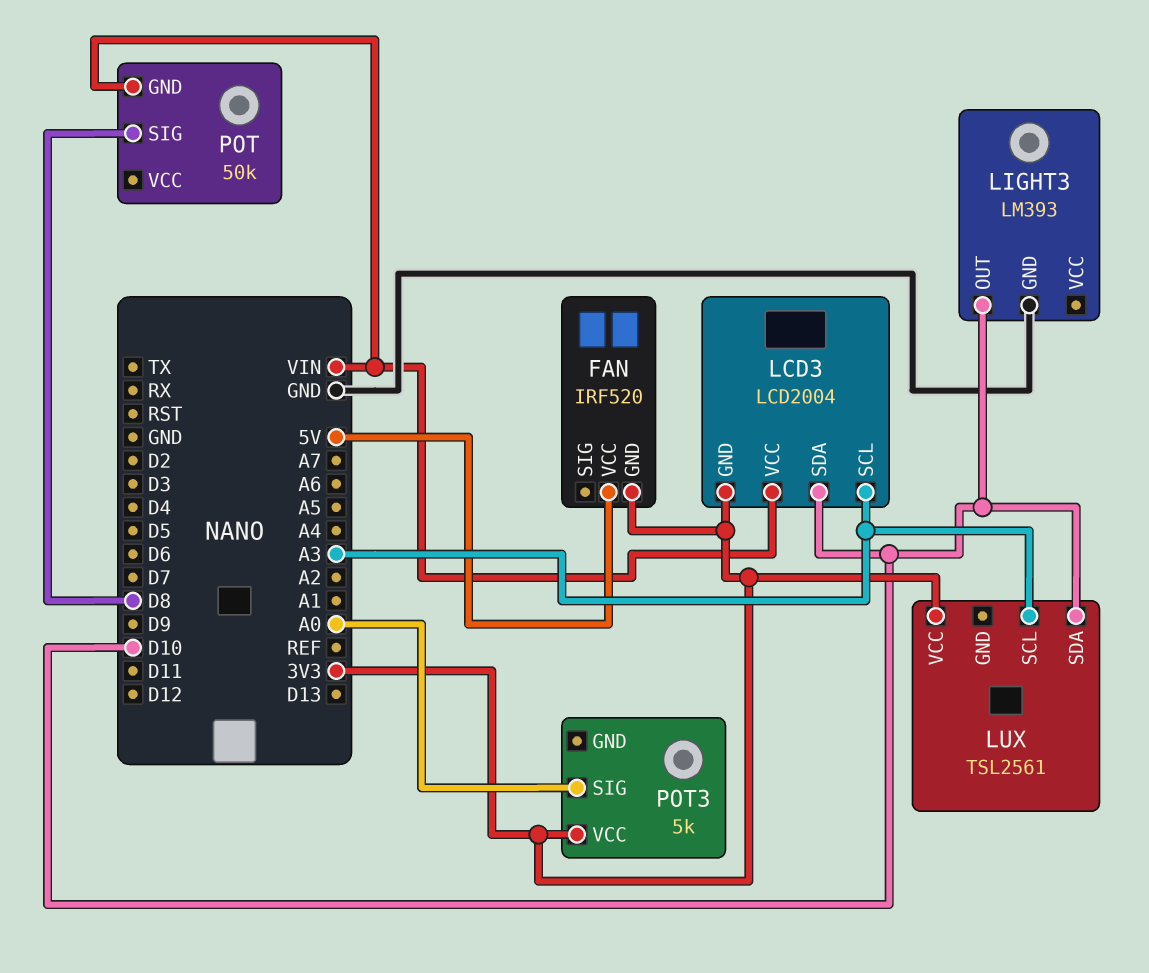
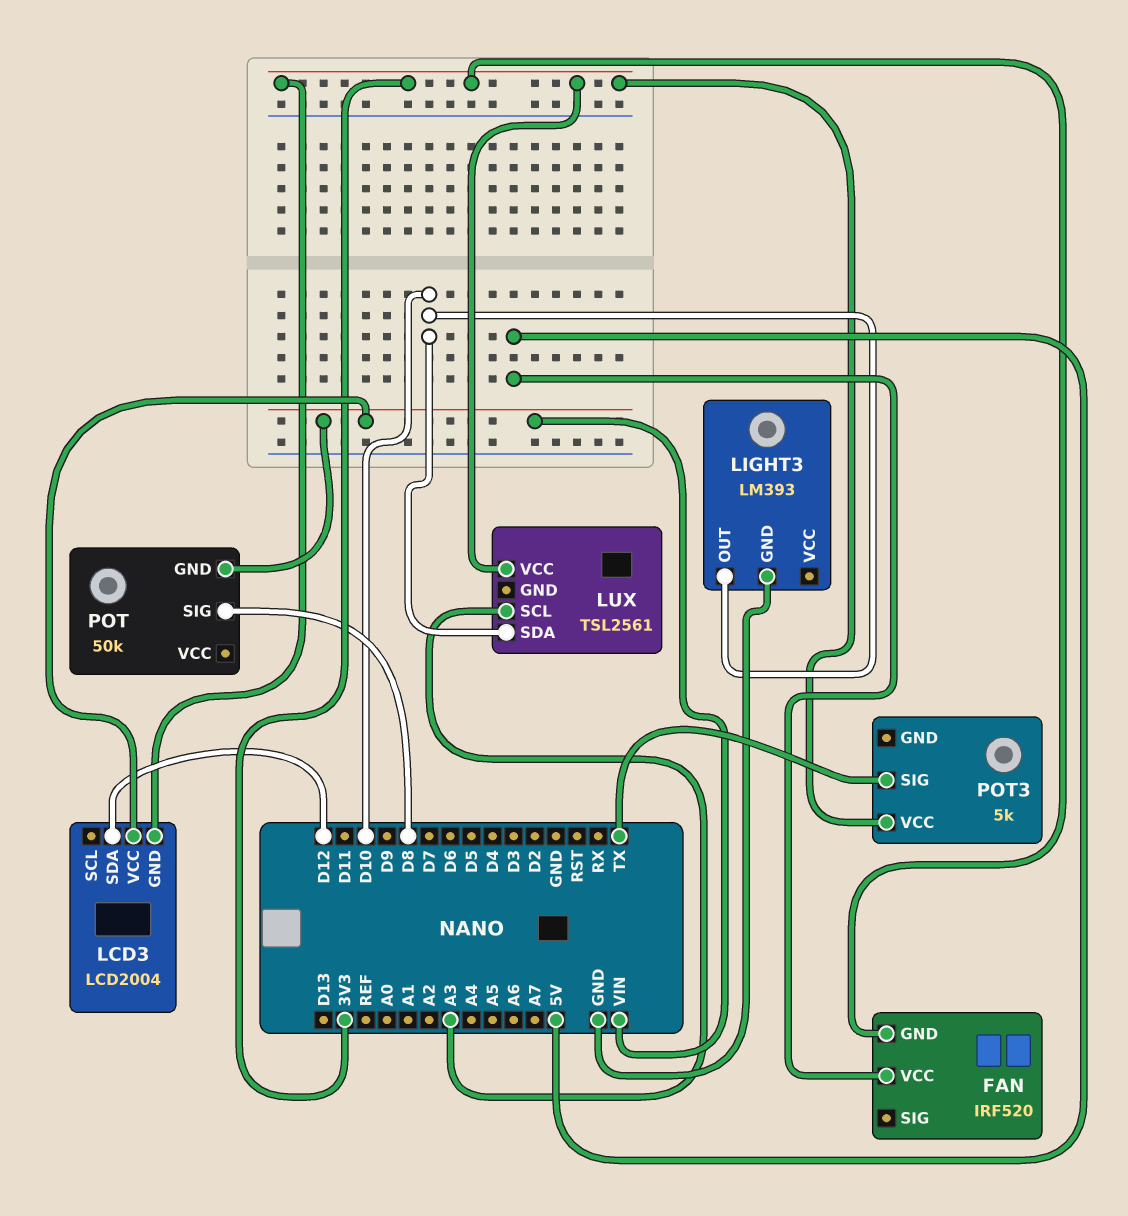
LCD3 pin SCL: A3 -> none
LCD3 pin SDA: D10 -> D12
POT3 pin SIG: A0 -> TX

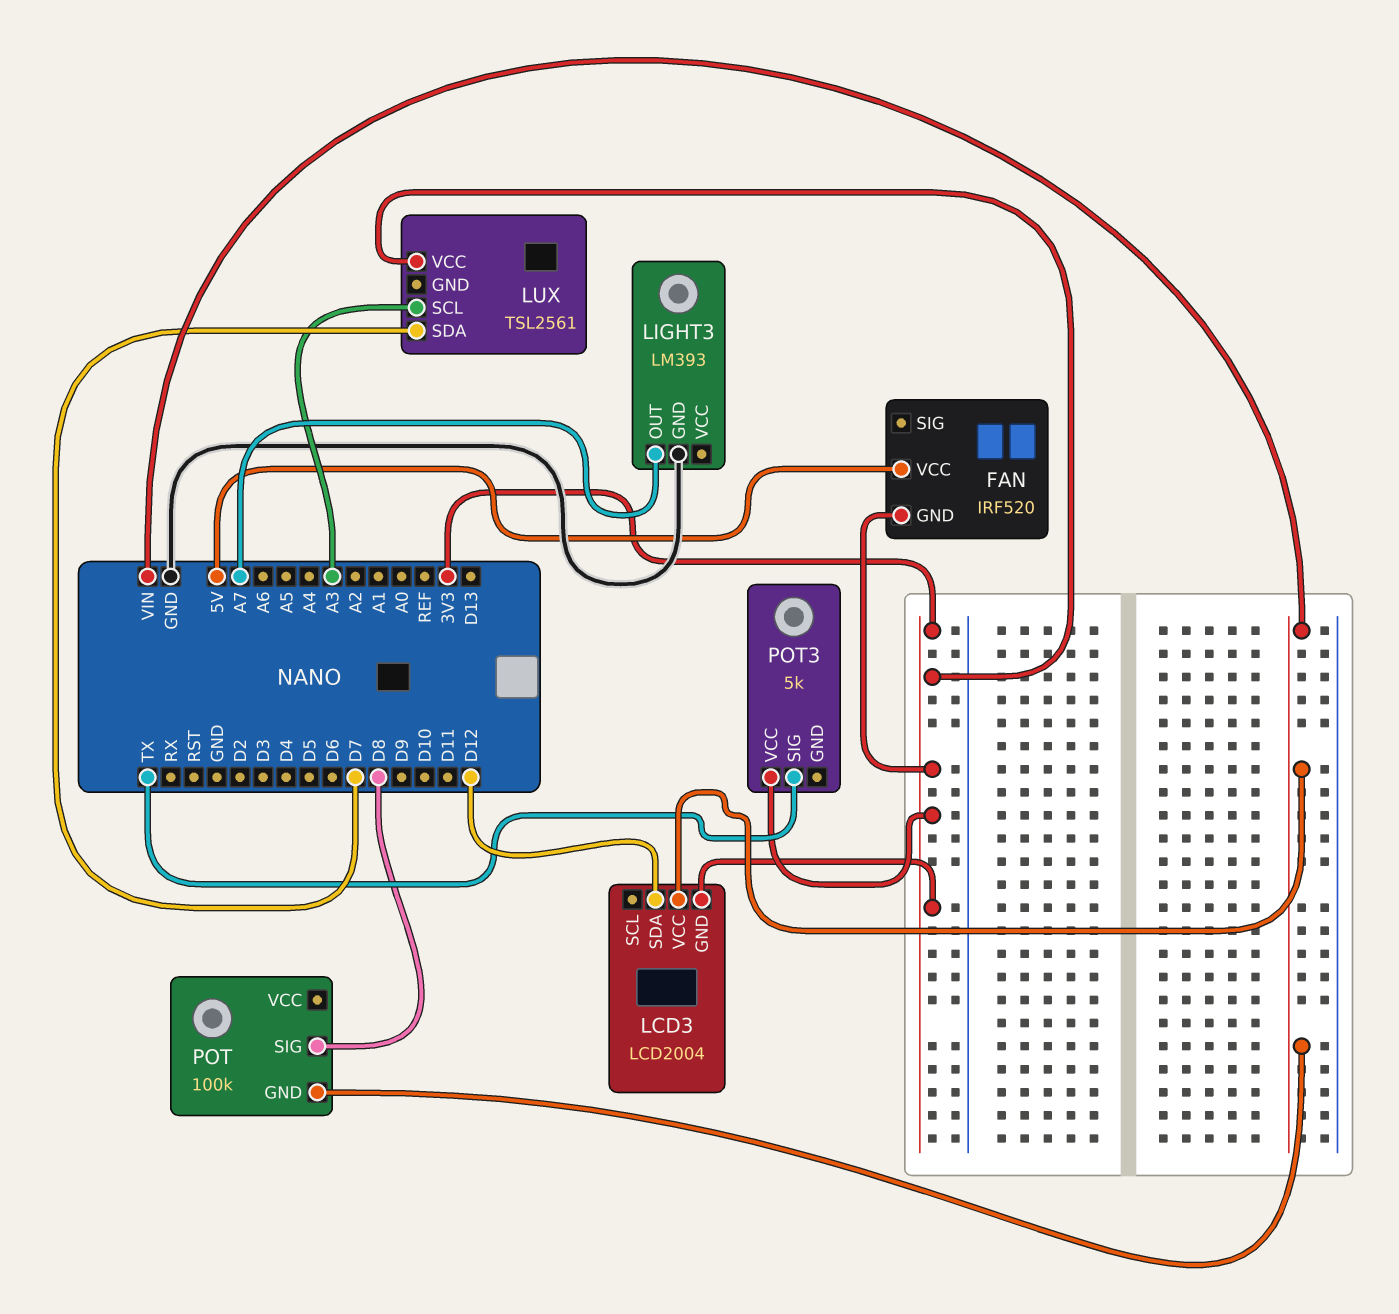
LIGHT3 pin OUT: D10 -> A7
LUX pin SDA: D10 -> D7
POT: 50k -> 100k

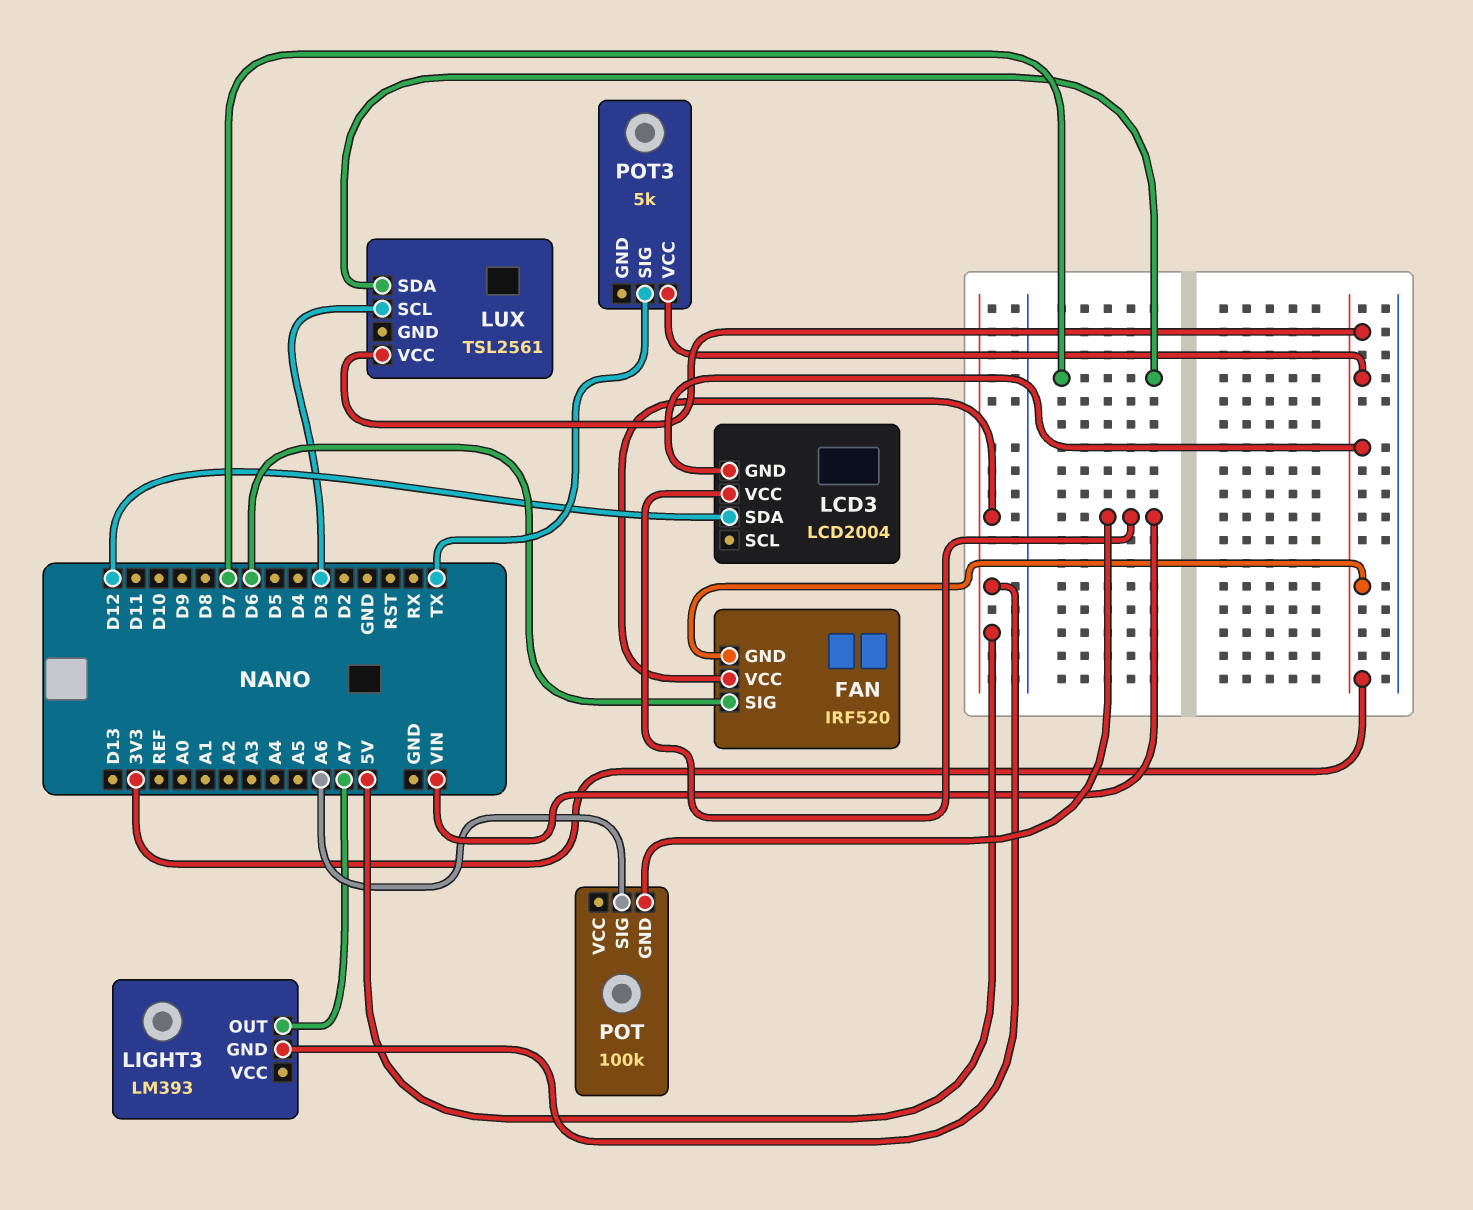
FAN pin SIG: none -> D6
LIGHT3 pin GND: GND -> 5V
LUX pin SCL: A3 -> D3
POT pin SIG: D8 -> A6

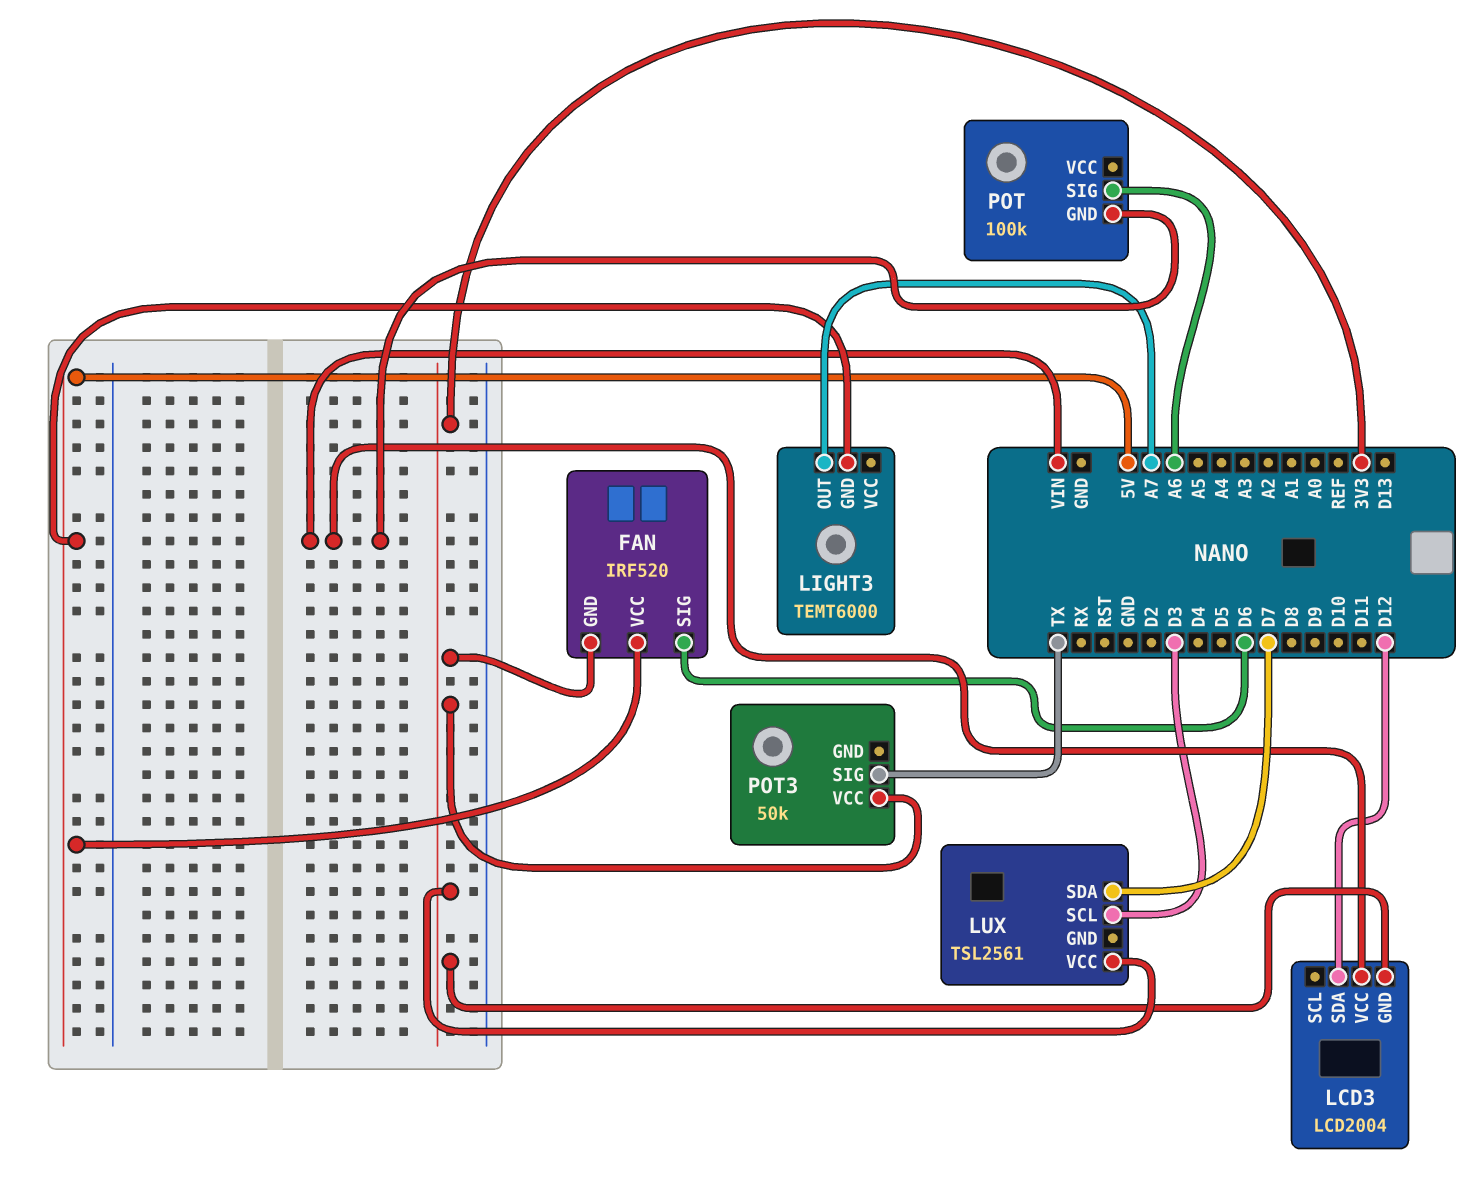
LIGHT3: LM393 -> TEMT6000
POT3: 5k -> 50k

